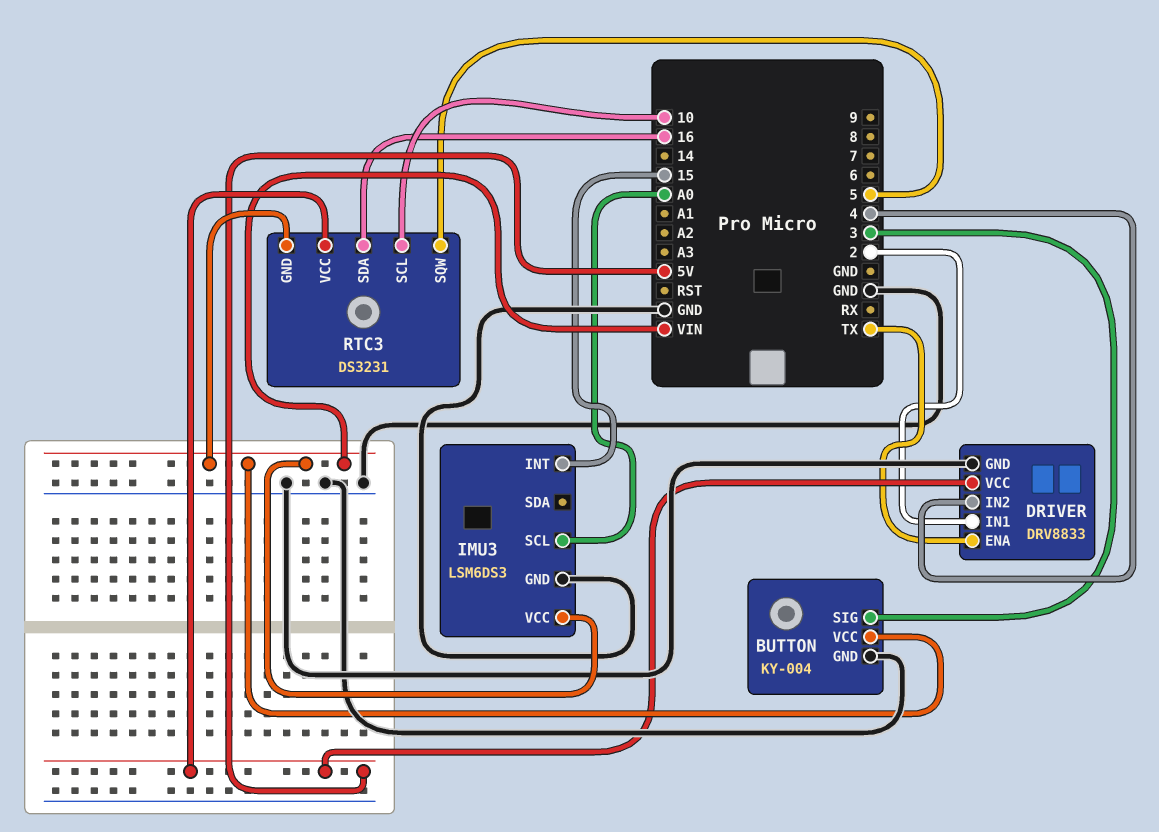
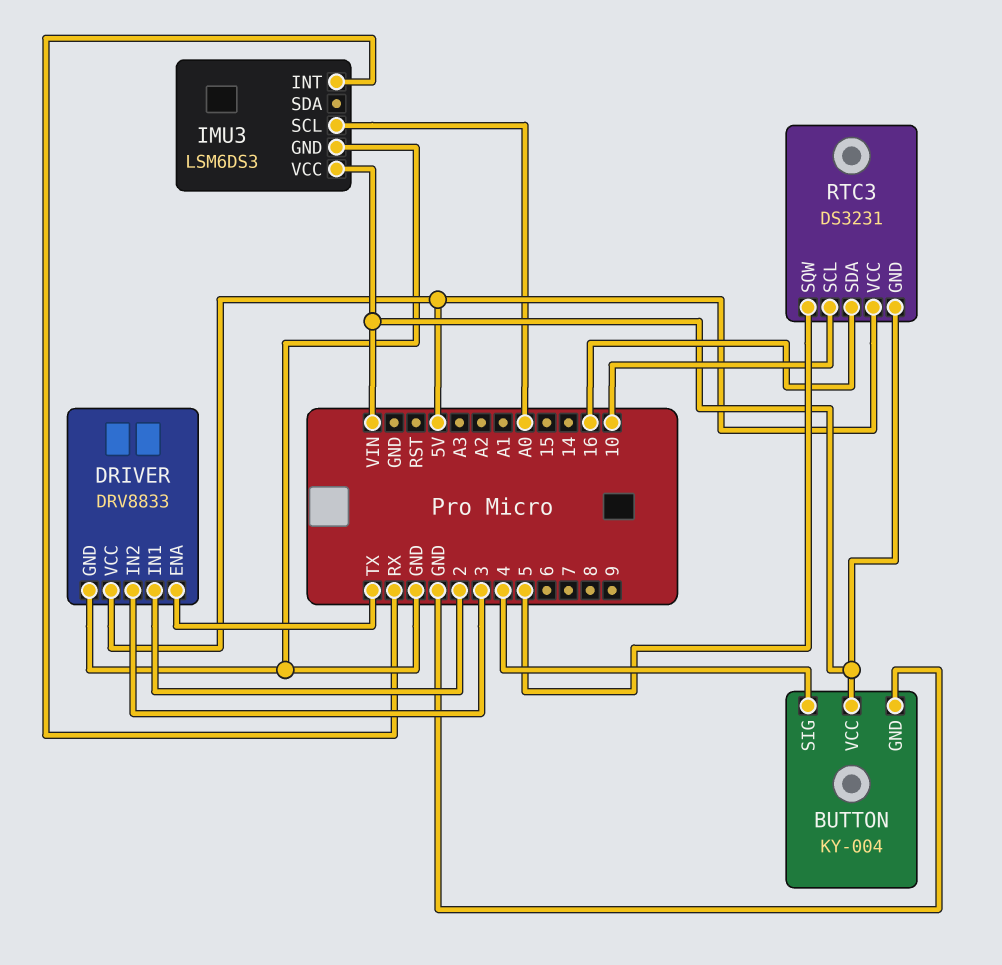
BUTTON pin SIG: 3 -> 4
DRIVER pin IN2: 4 -> 3
IMU3 pin INT: 15 -> RX

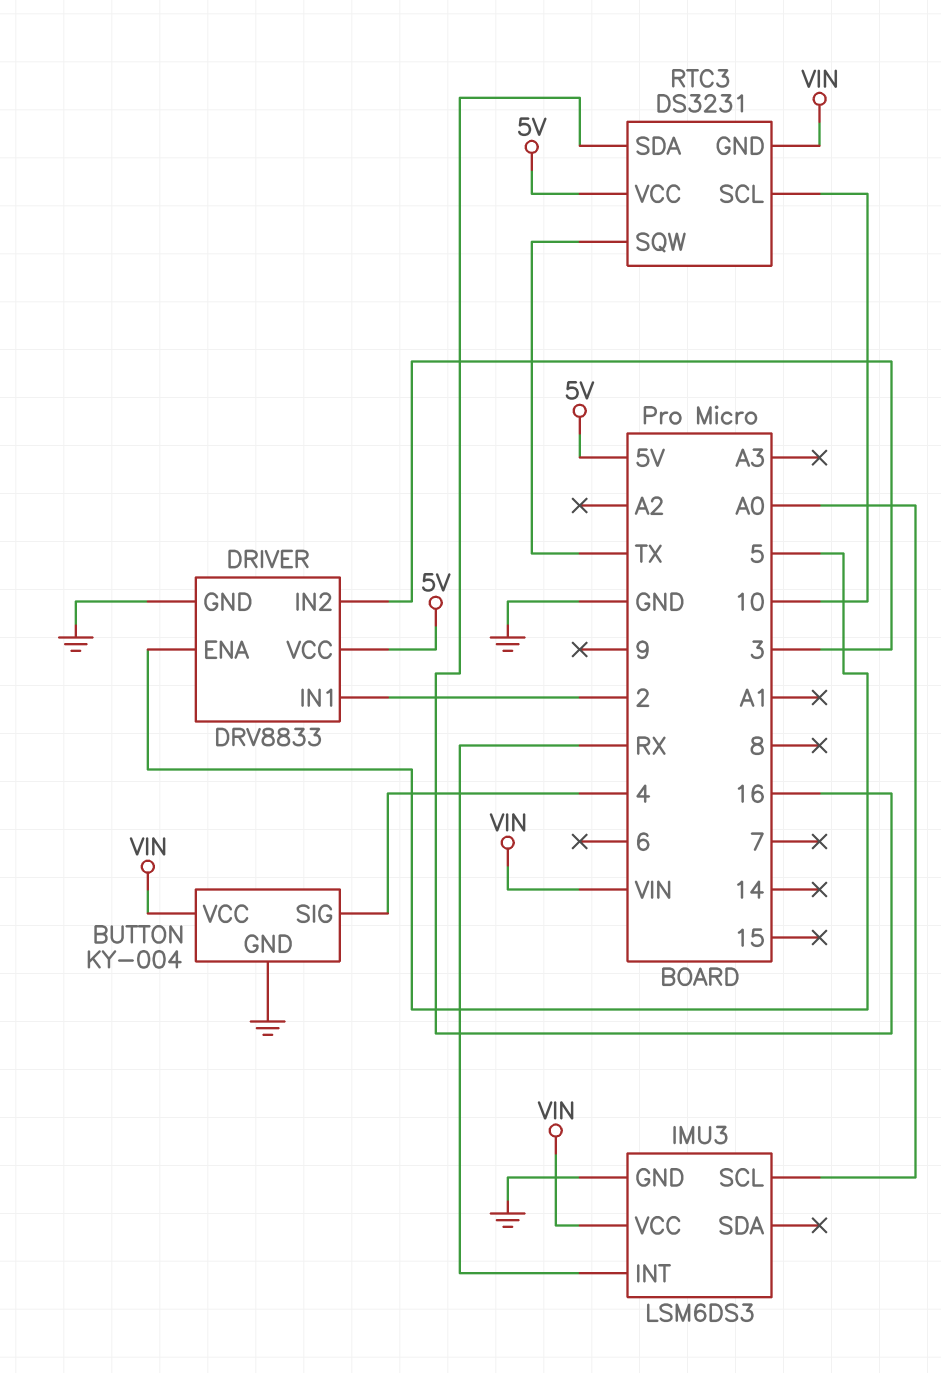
DRIVER pin ENA: TX -> 5
RTC3 pin SQW: 5 -> TX

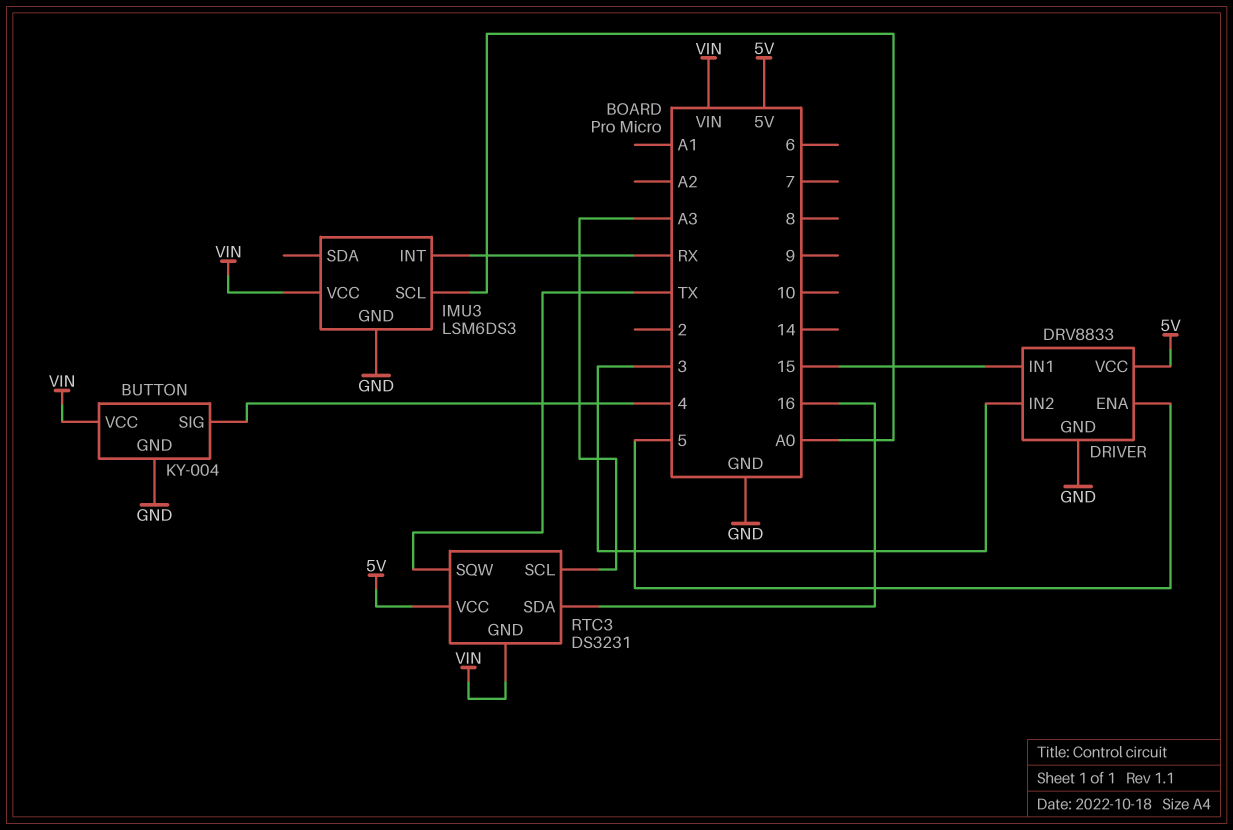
DRIVER pin IN1: 2 -> 15
RTC3 pin SCL: 10 -> A3

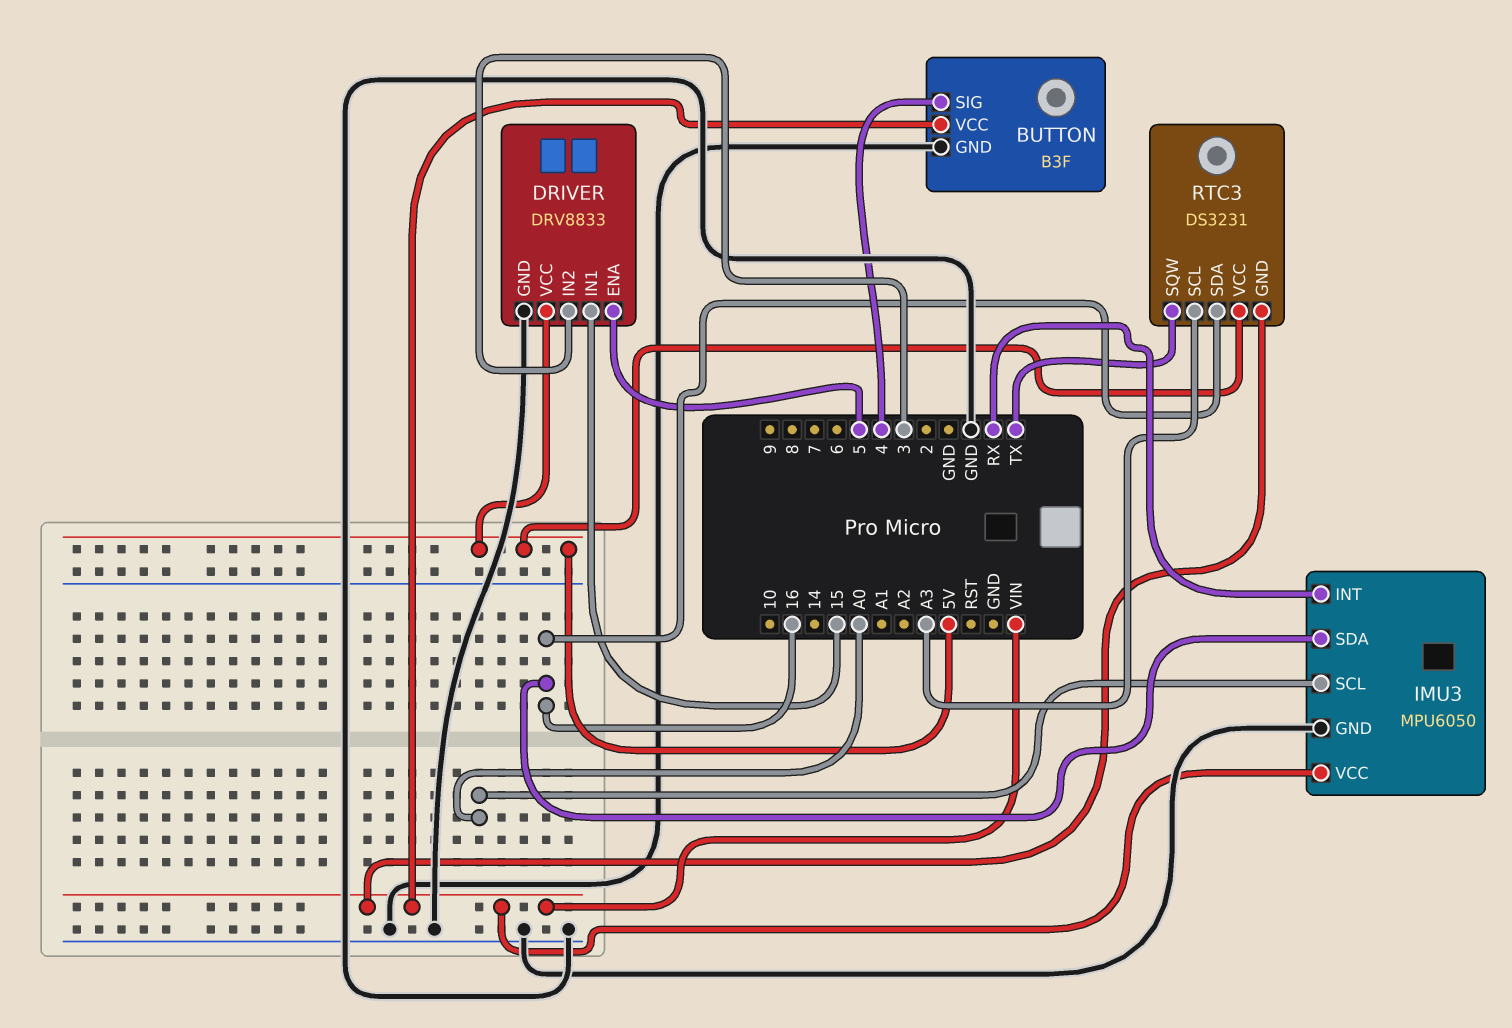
BUTTON: KY-004 -> B3F
IMU3: LSM6DS3 -> MPU6050
IMU3 pin SDA: none -> 16

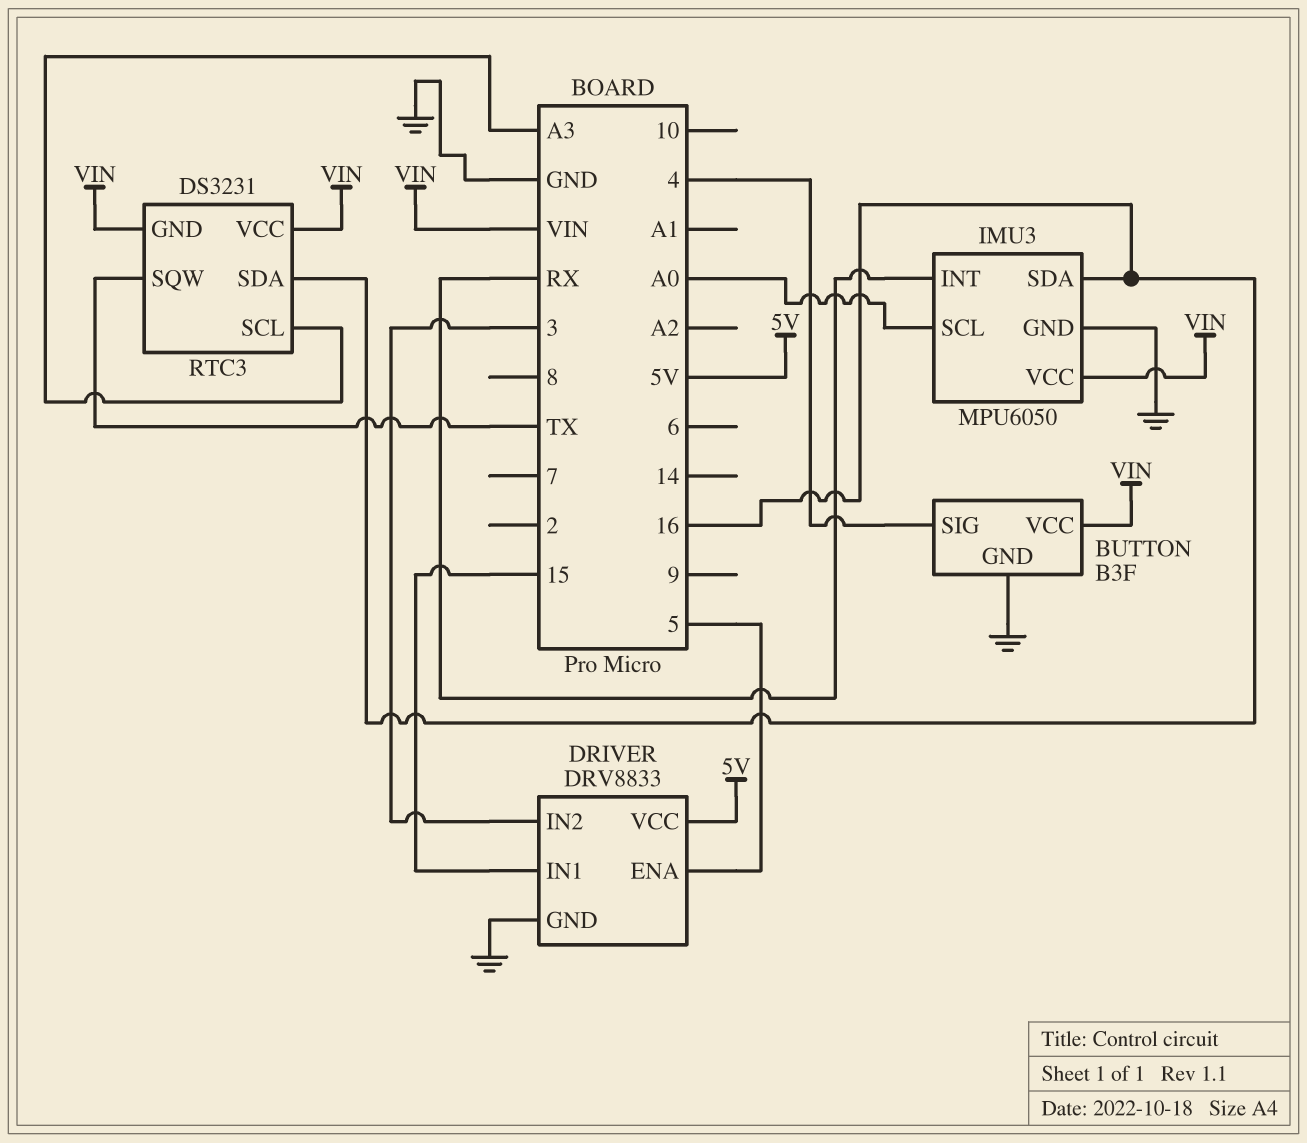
RTC3 pin VCC: 5V -> VIN

